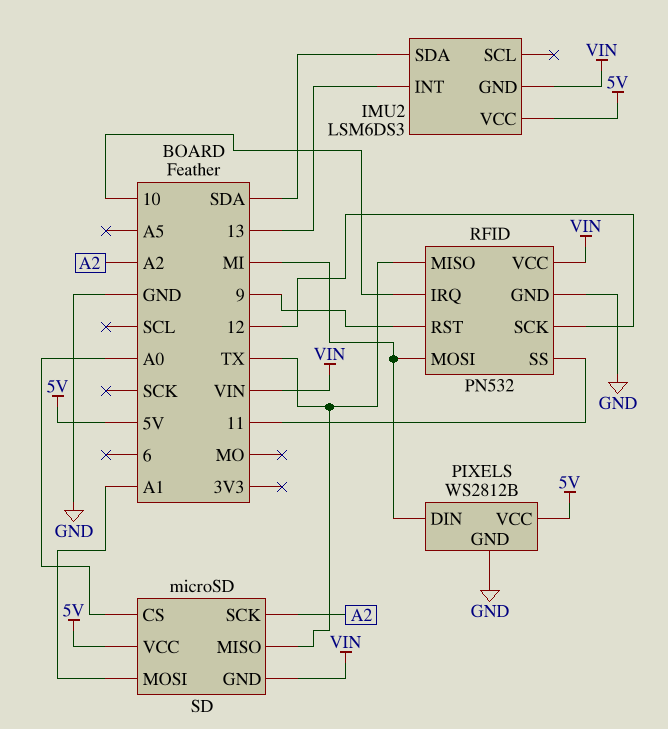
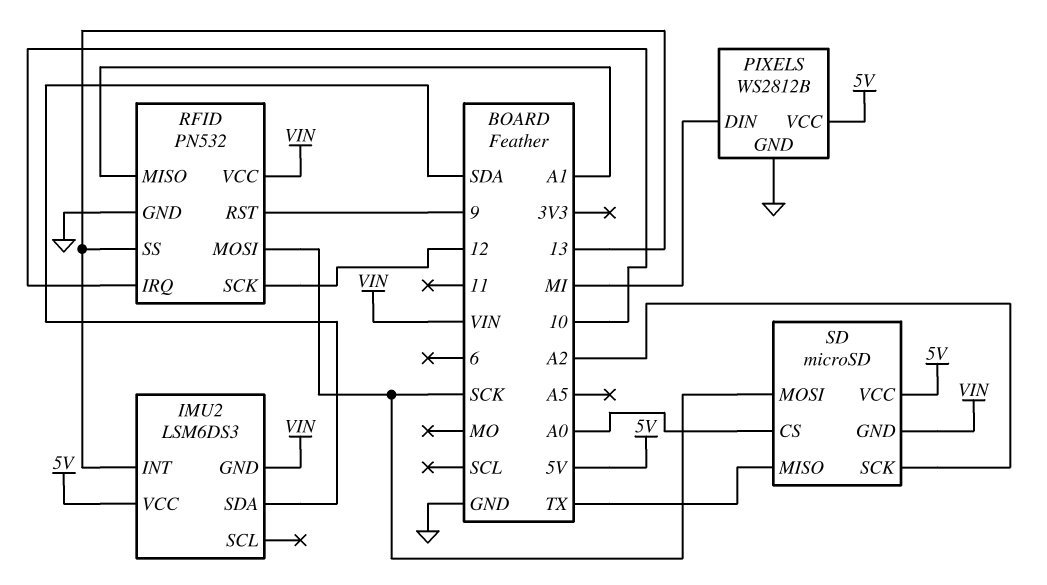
RFID pin MISO: TX -> A1
RFID pin MOSI: MI -> SCK
RFID pin SS: 11 -> 13
SD pin MOSI: A1 -> SCK

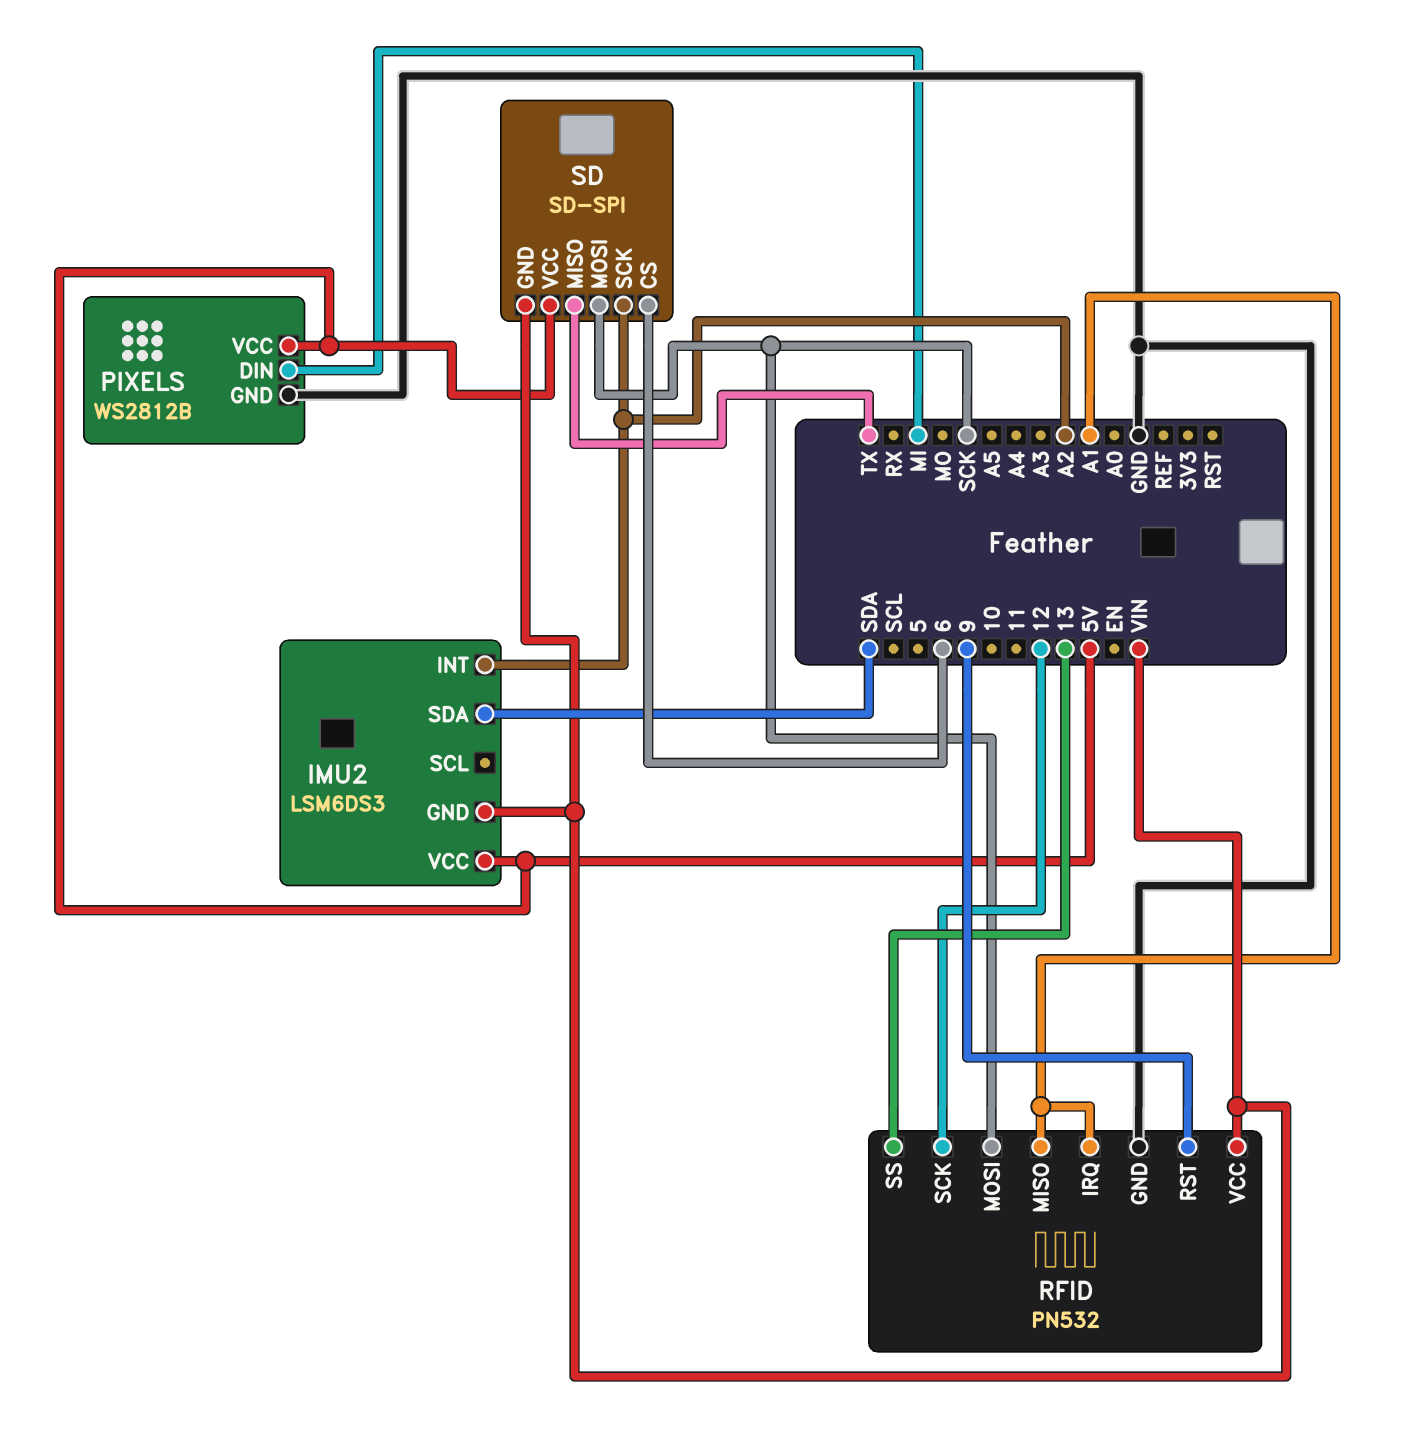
IMU2 pin INT: 13 -> A2
RFID pin IRQ: 10 -> A1
SD: microSD -> SD-SPI
SD pin CS: A0 -> 6

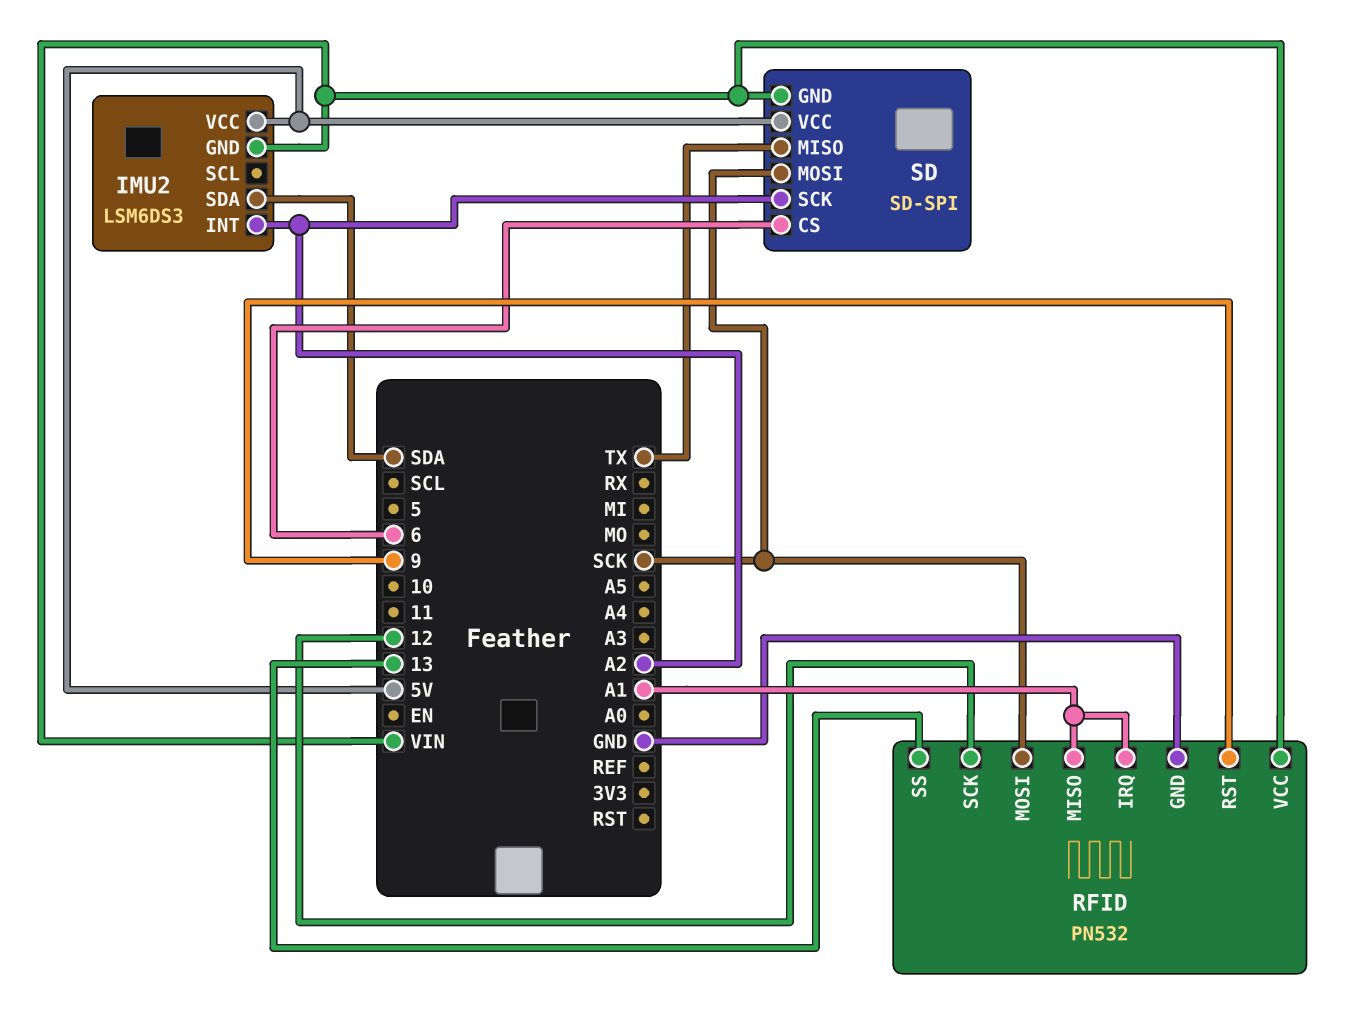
PIXELS: WS2812B -> none
PIXELS pin DIN: MI -> none
PIXELS pin GND: GND -> none
PIXELS pin VCC: 5V -> none

